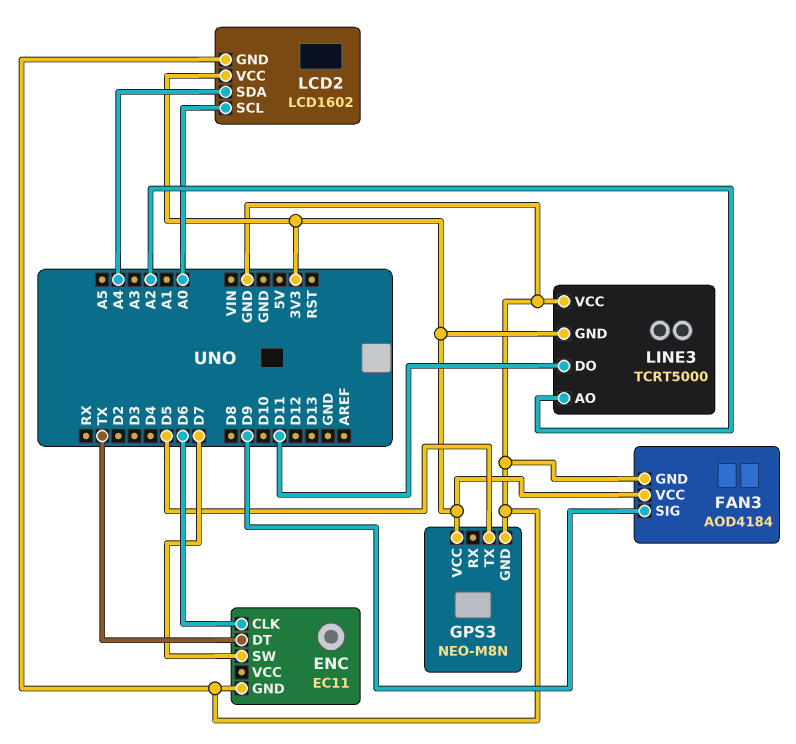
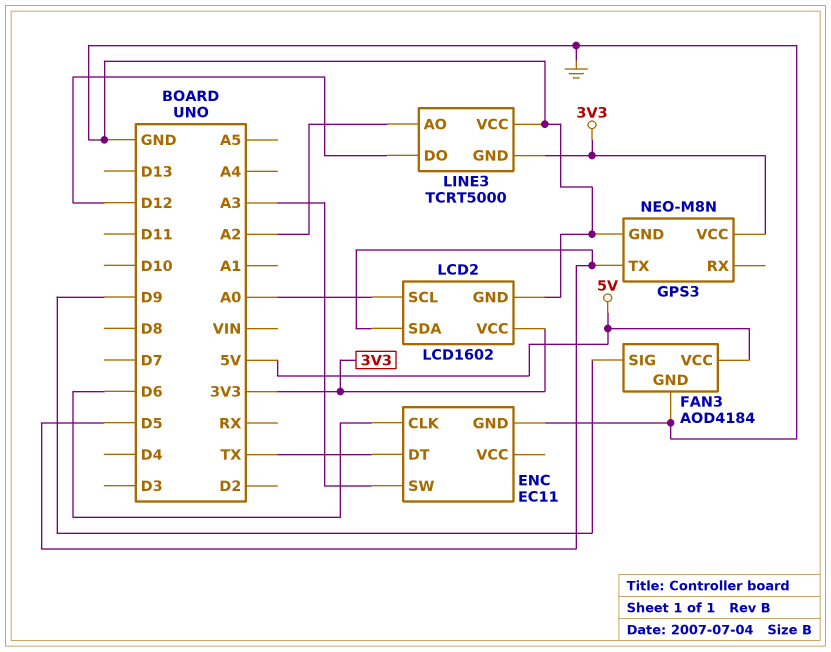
ENC pin SW: D7 -> A3
FAN3 pin VCC: 3V3 -> 5V
LCD2 pin SDA: A4 -> D5
LINE3 pin DO: D11 -> D12

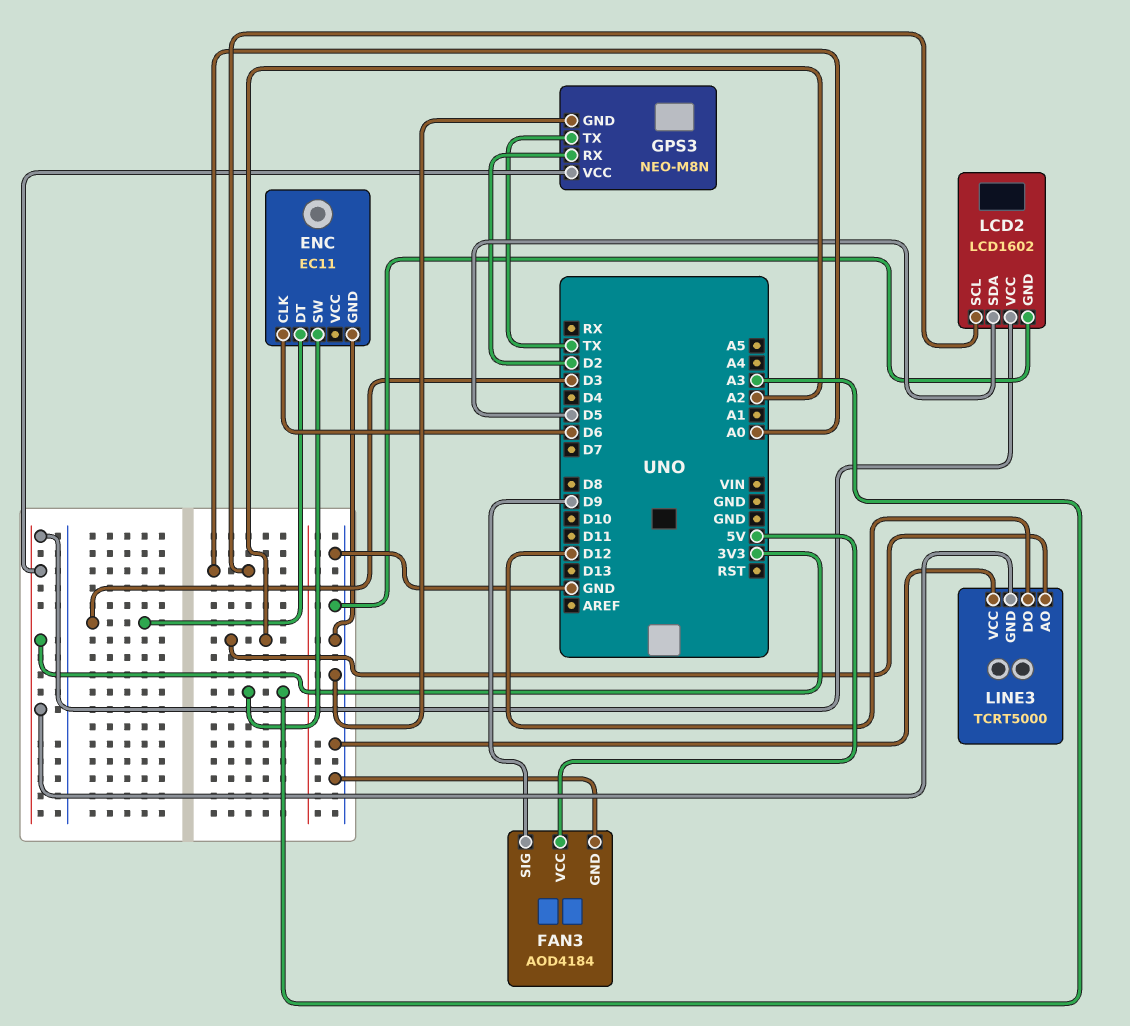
ENC pin DT: TX -> D3
GPS3 pin RX: none -> D2
GPS3 pin TX: D5 -> TX

